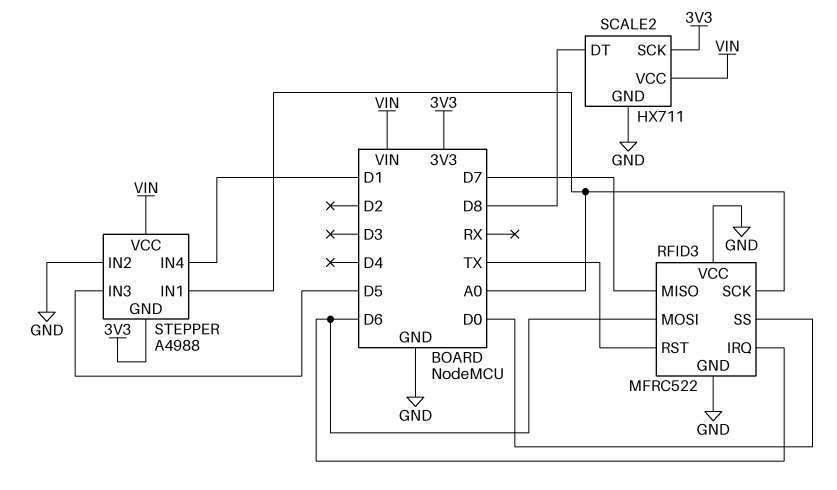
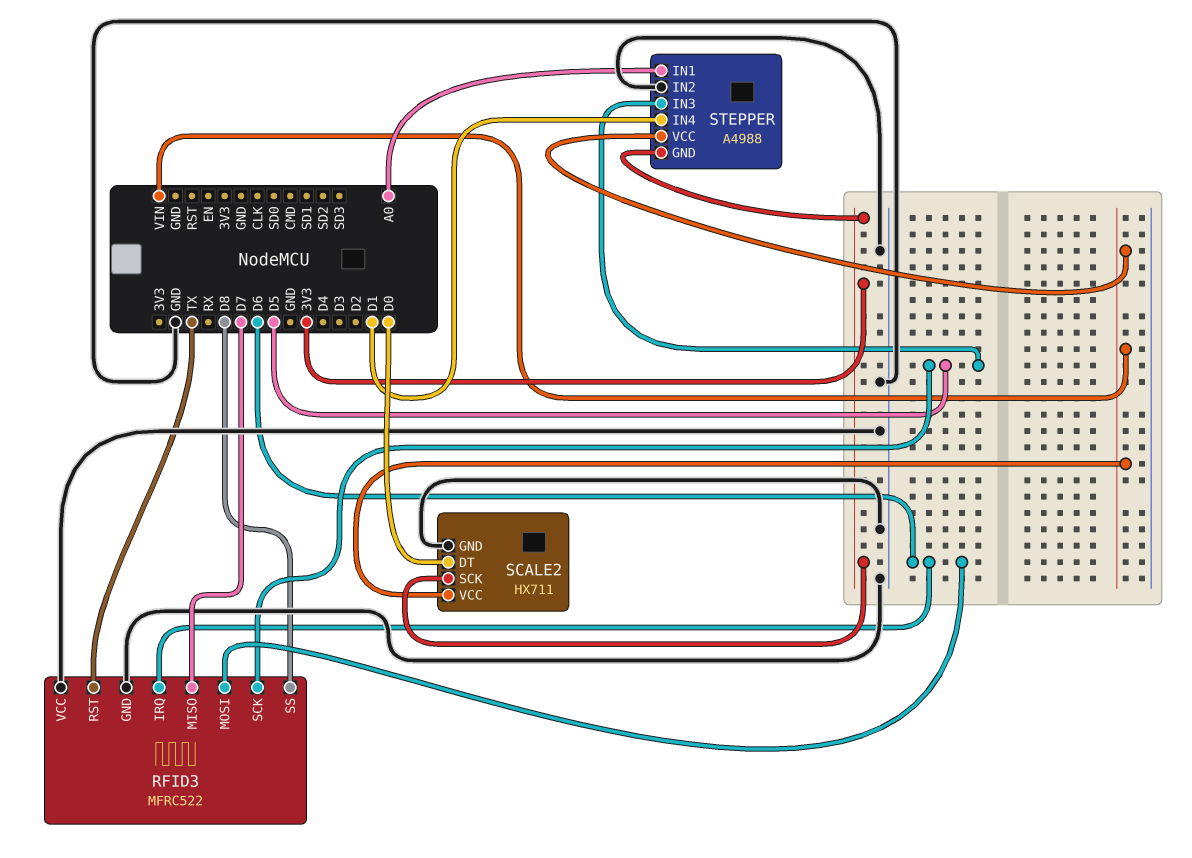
RFID3 pin SCK: A0 -> D5
RFID3 pin SS: D0 -> D8
SCALE2 pin DT: D8 -> D0

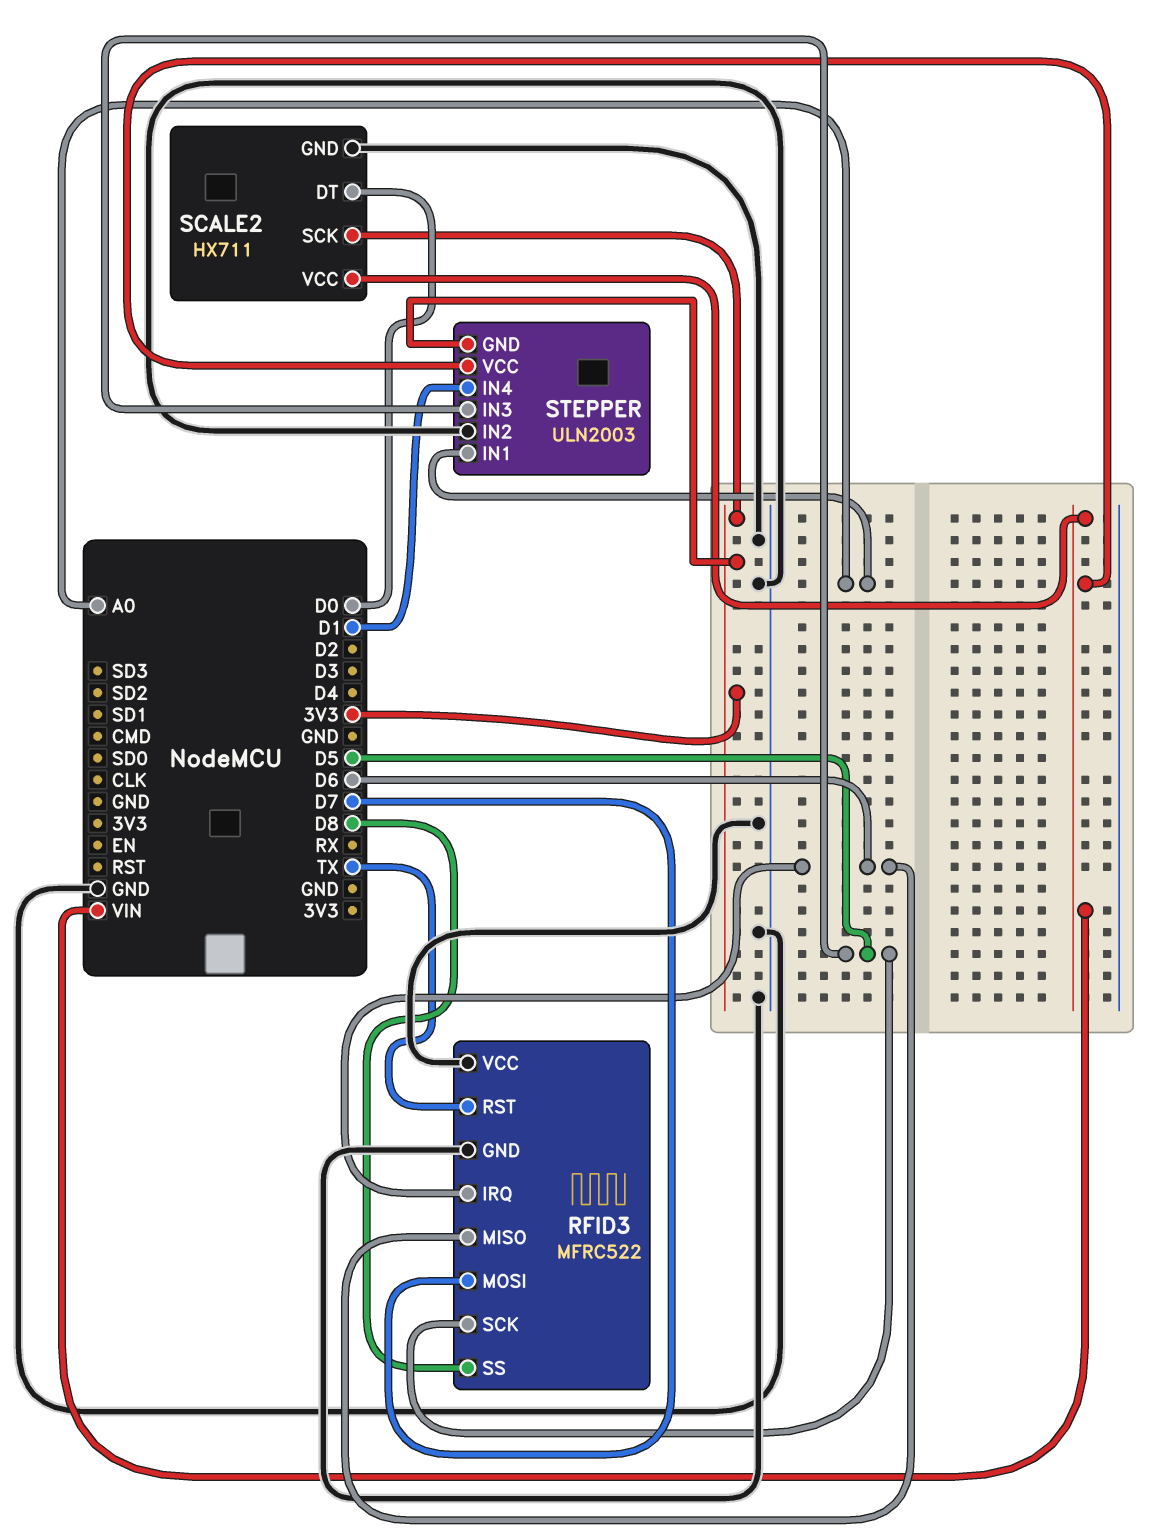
RFID3 pin MISO: D7 -> D6
RFID3 pin MOSI: D6 -> D7
STEPPER: A4988 -> ULN2003

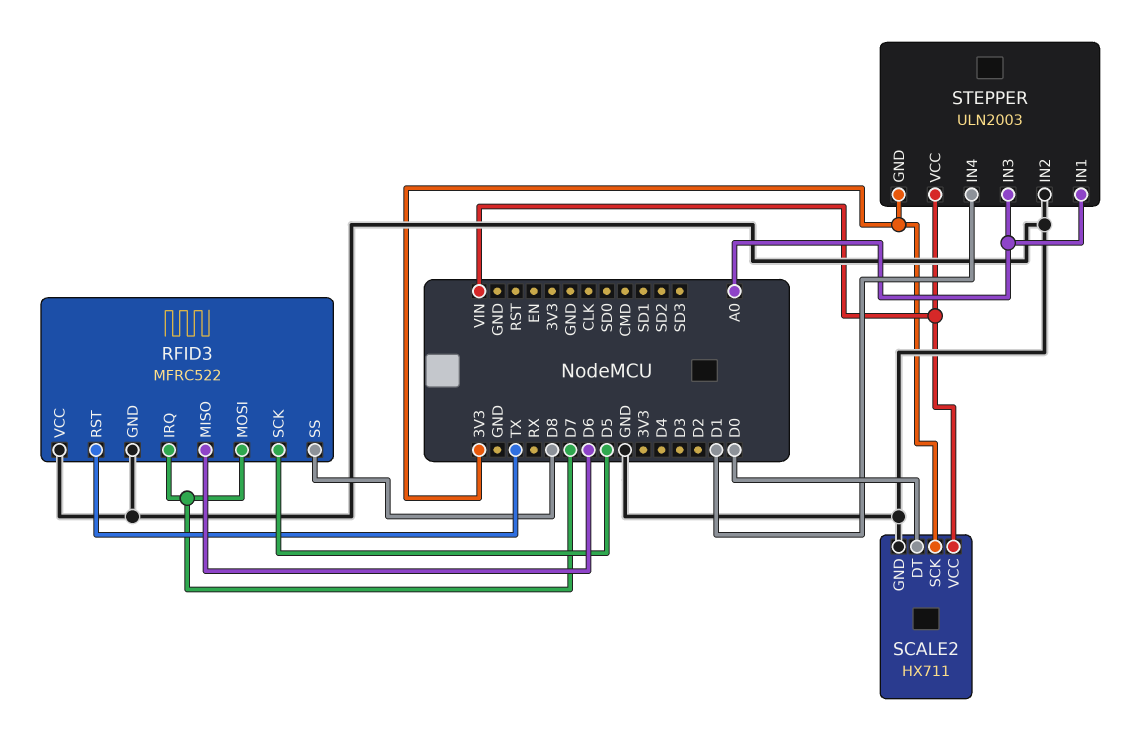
RFID3 pin IRQ: D6 -> D7
STEPPER pin IN3: D5 -> A0

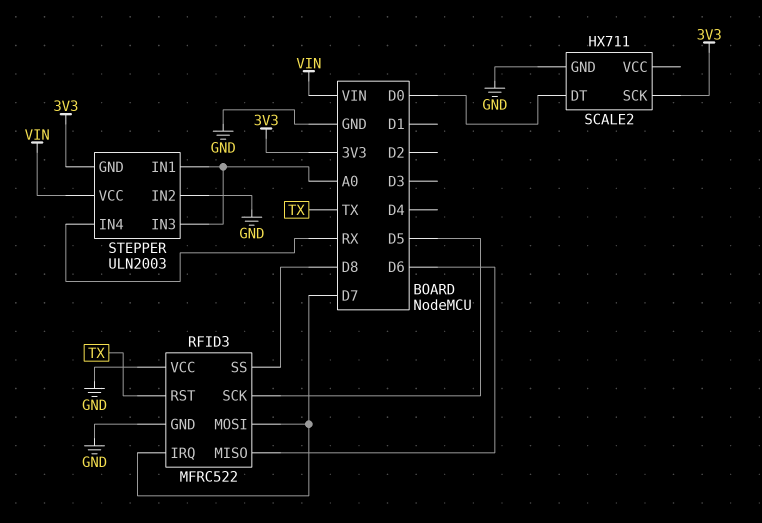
SCALE2 pin VCC: VIN -> none
STEPPER pin IN4: D1 -> RX

